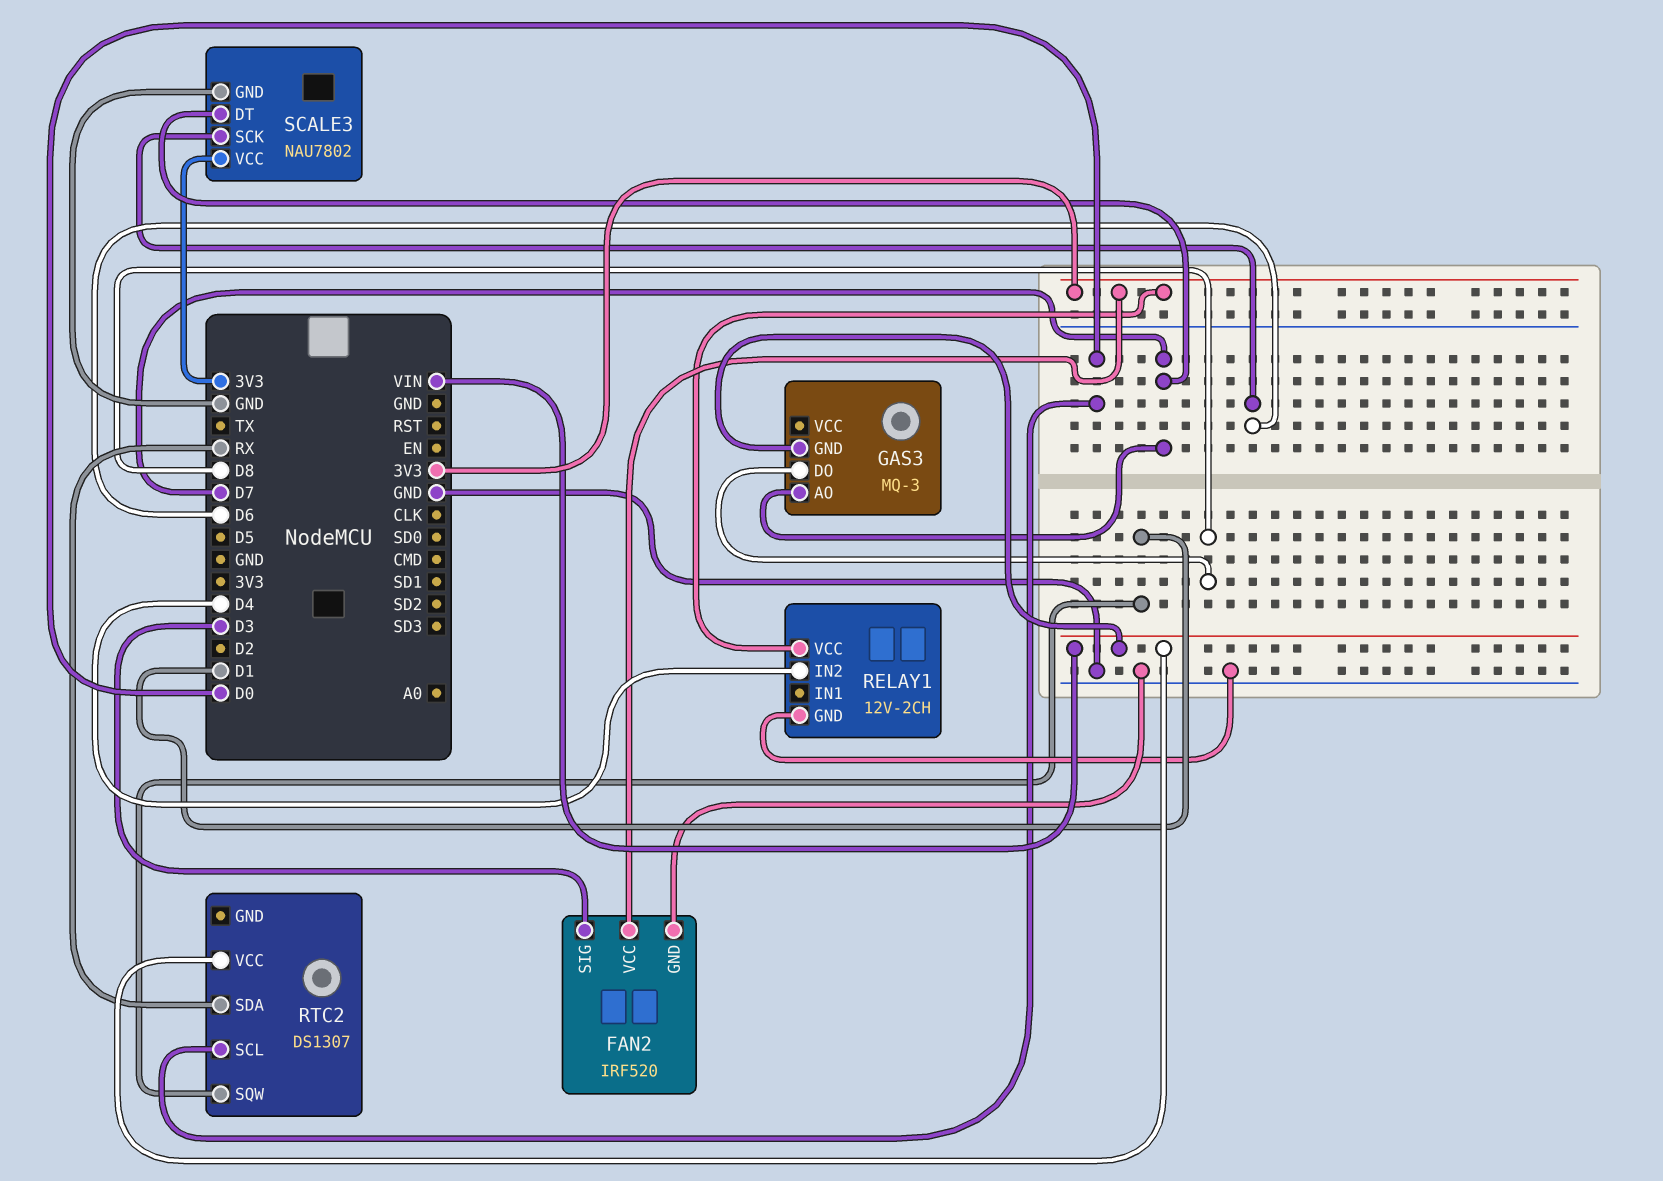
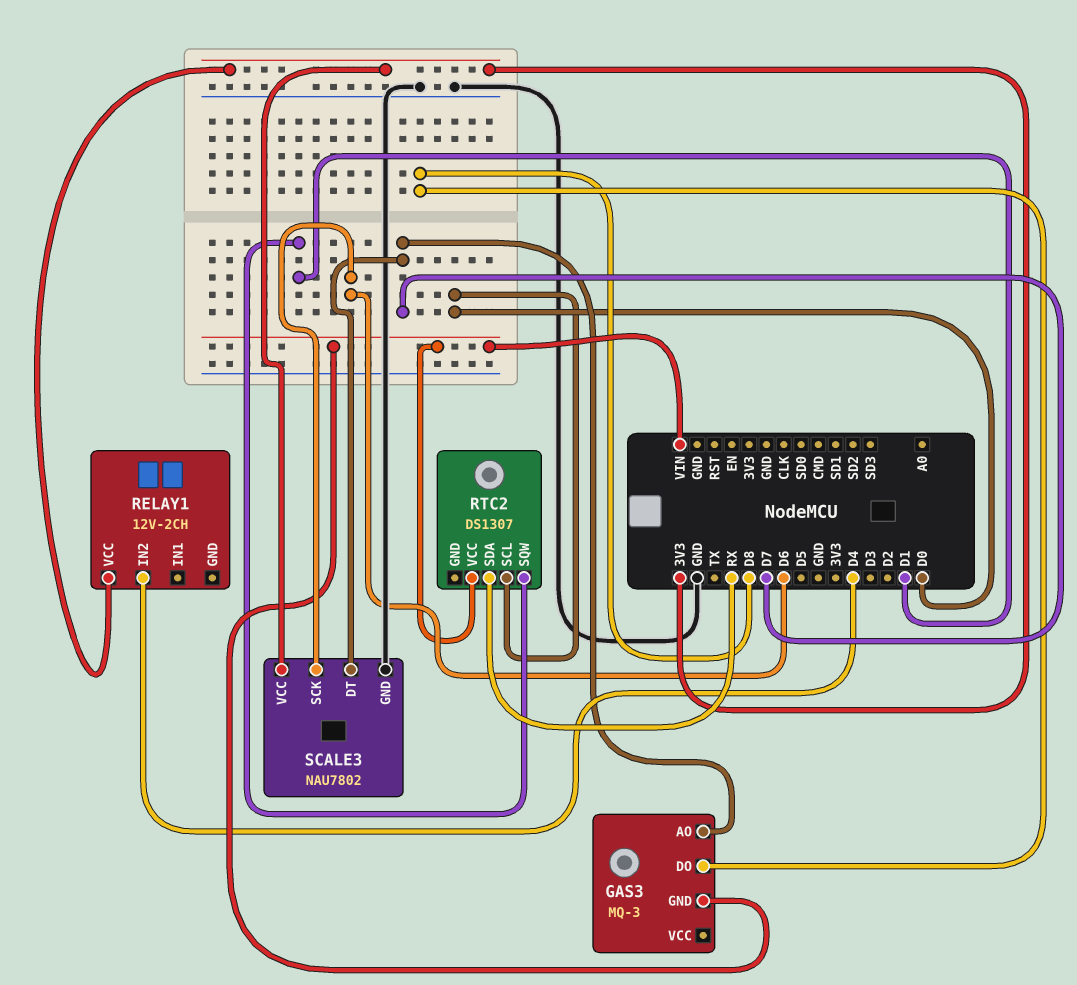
FAN2: IRF520 -> none
FAN2 pin GND: GND -> none
FAN2 pin SIG: D3 -> none
FAN2 pin VCC: 3V3 -> none
RELAY1 pin GND: GND -> none

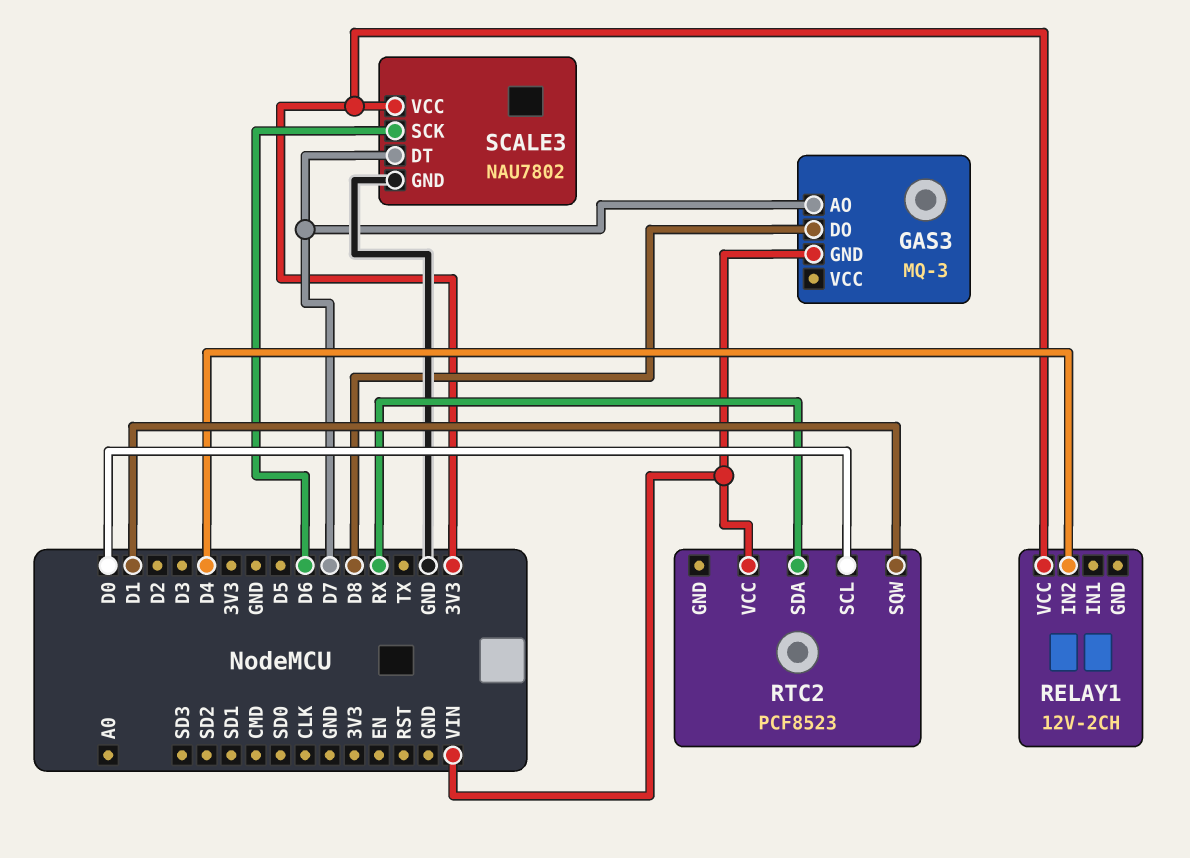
RTC2: DS1307 -> PCF8523

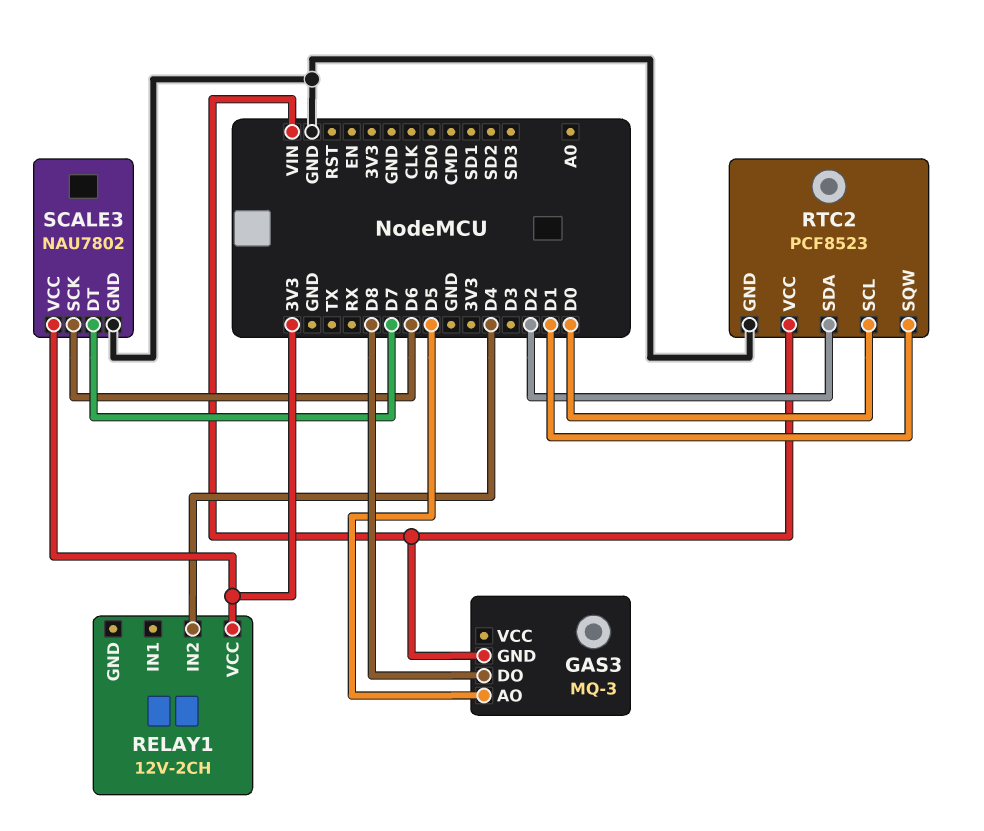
GAS3 pin AO: D7 -> D5
RTC2 pin GND: none -> GND
RTC2 pin SDA: RX -> D2

